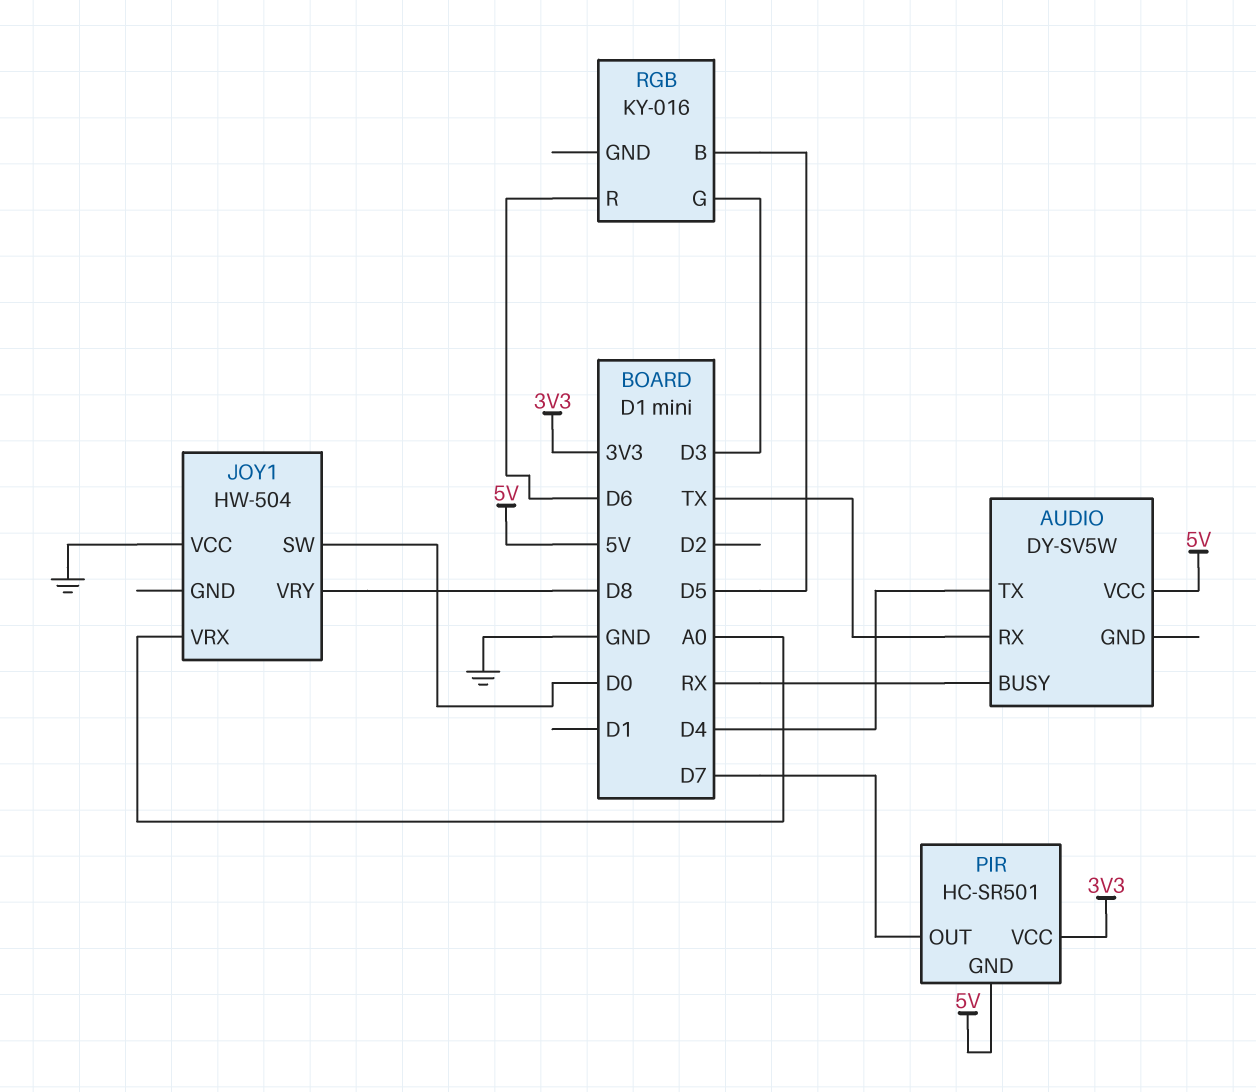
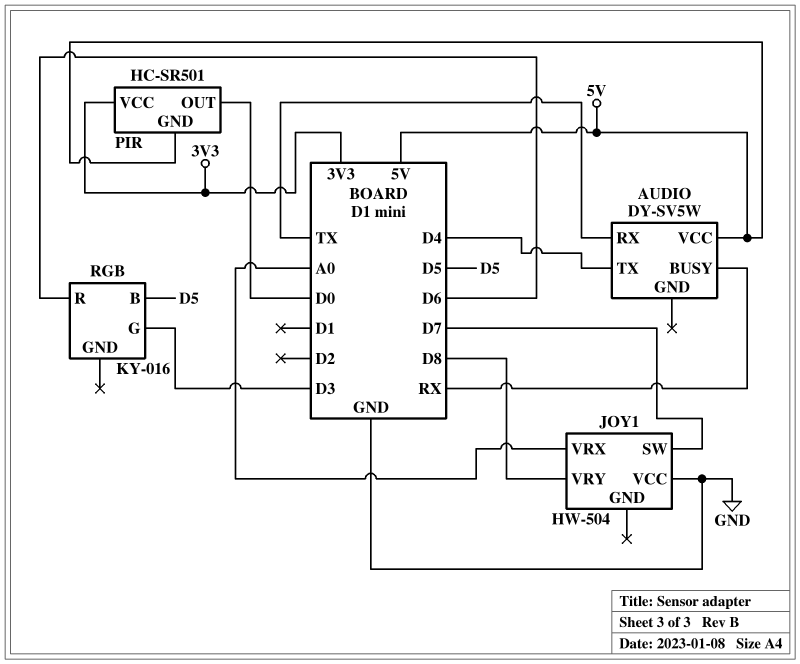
JOY1 pin SW: D0 -> D7
PIR pin OUT: D7 -> D0

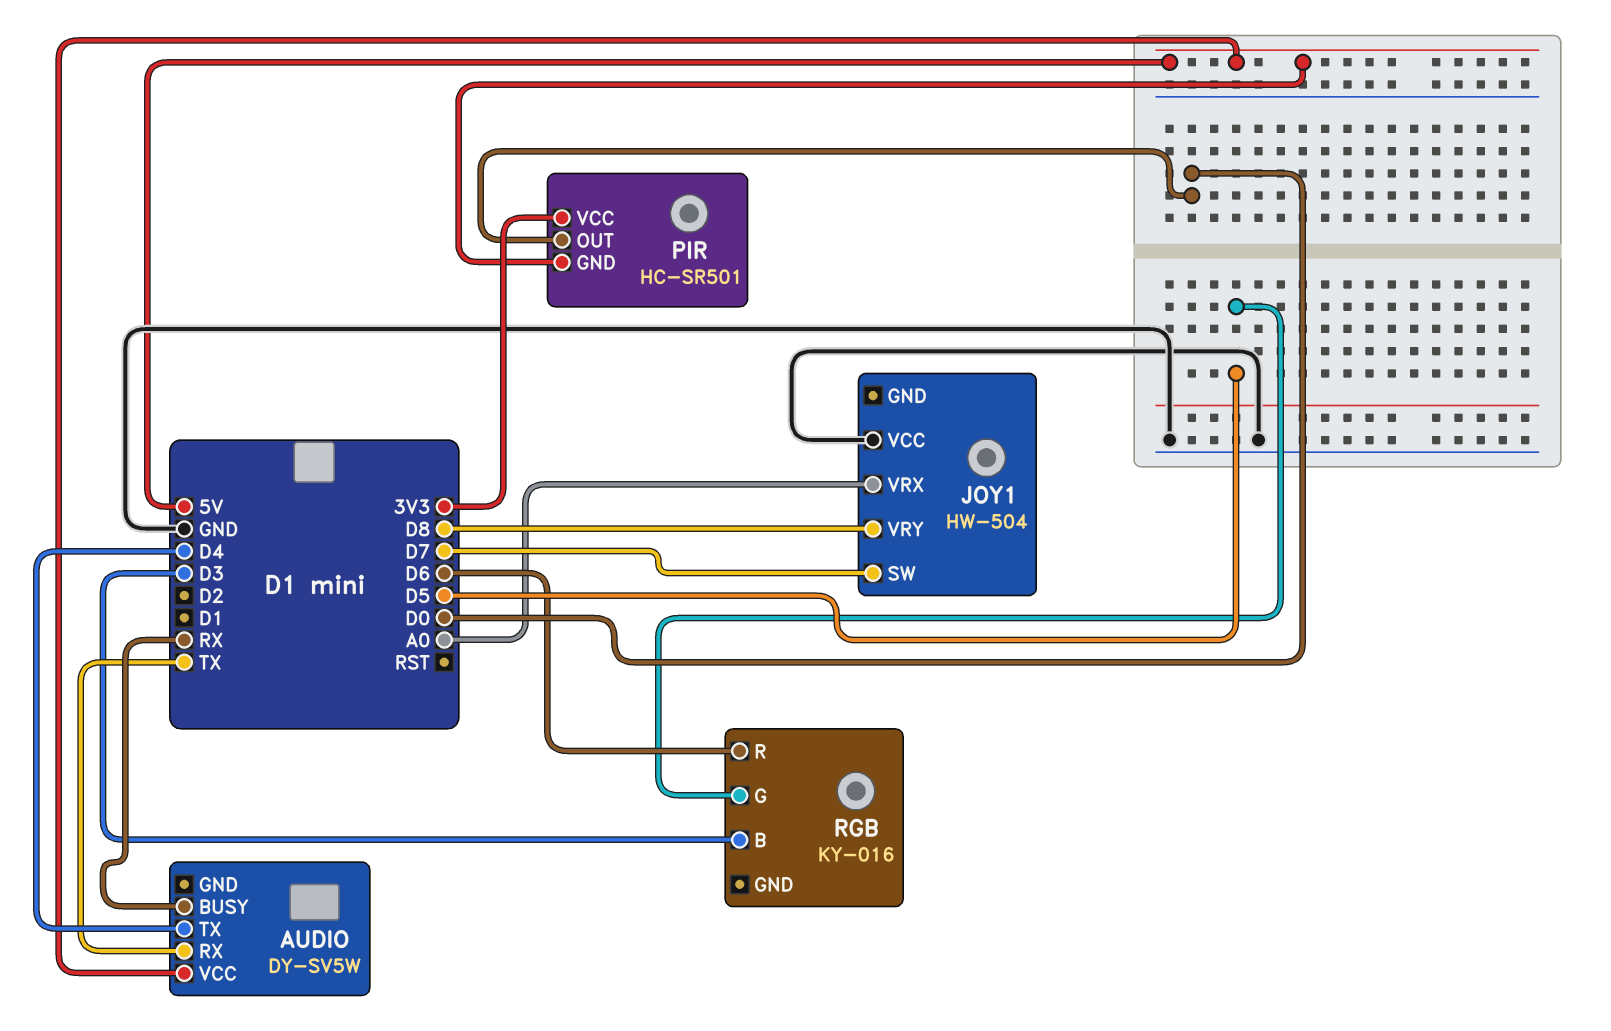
RGB pin B: D5 -> D3
RGB pin G: D3 -> D5

